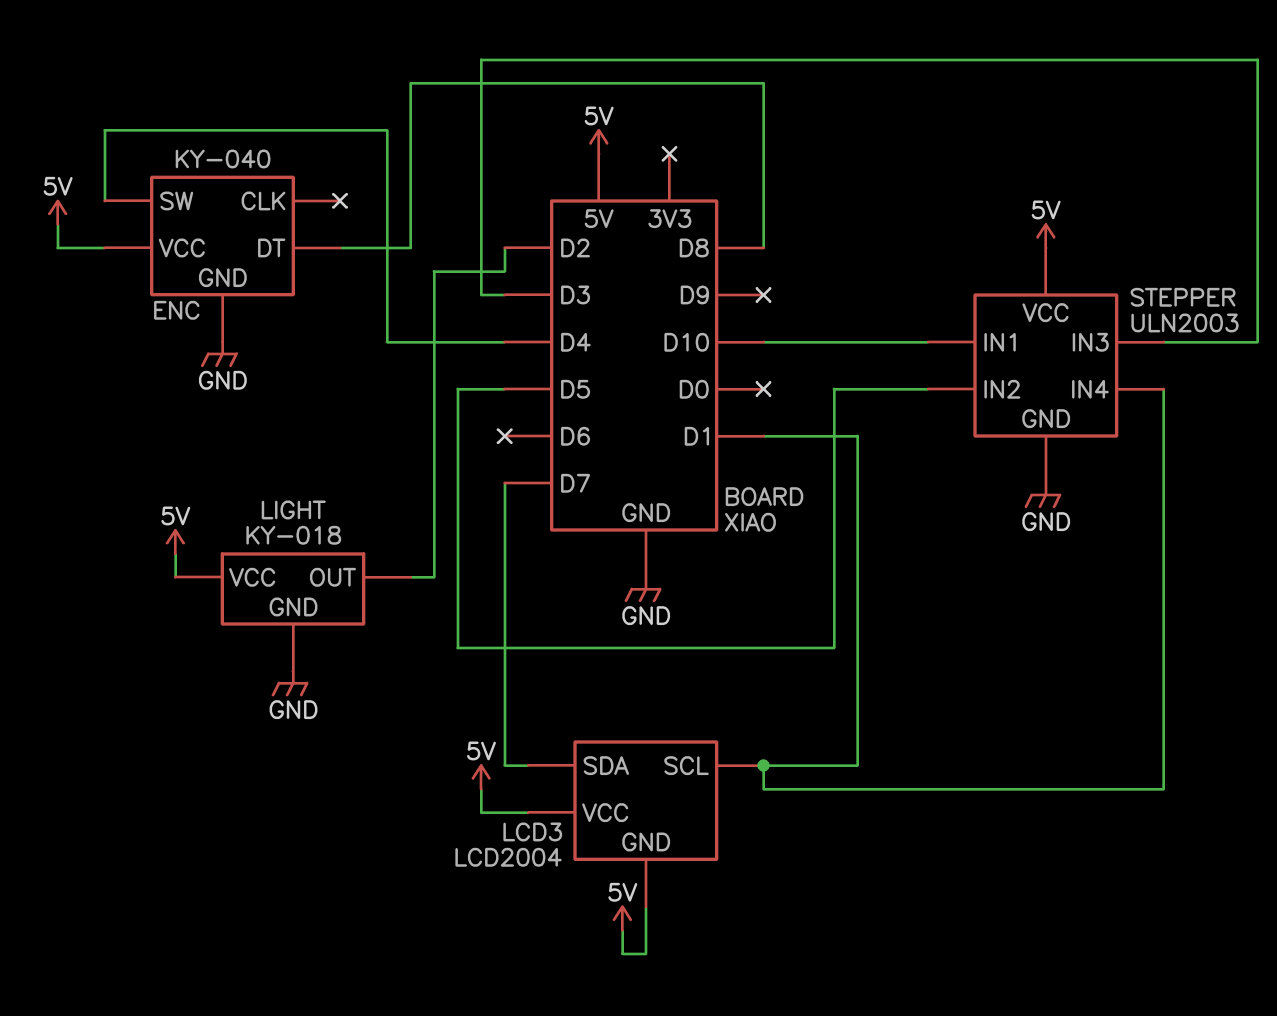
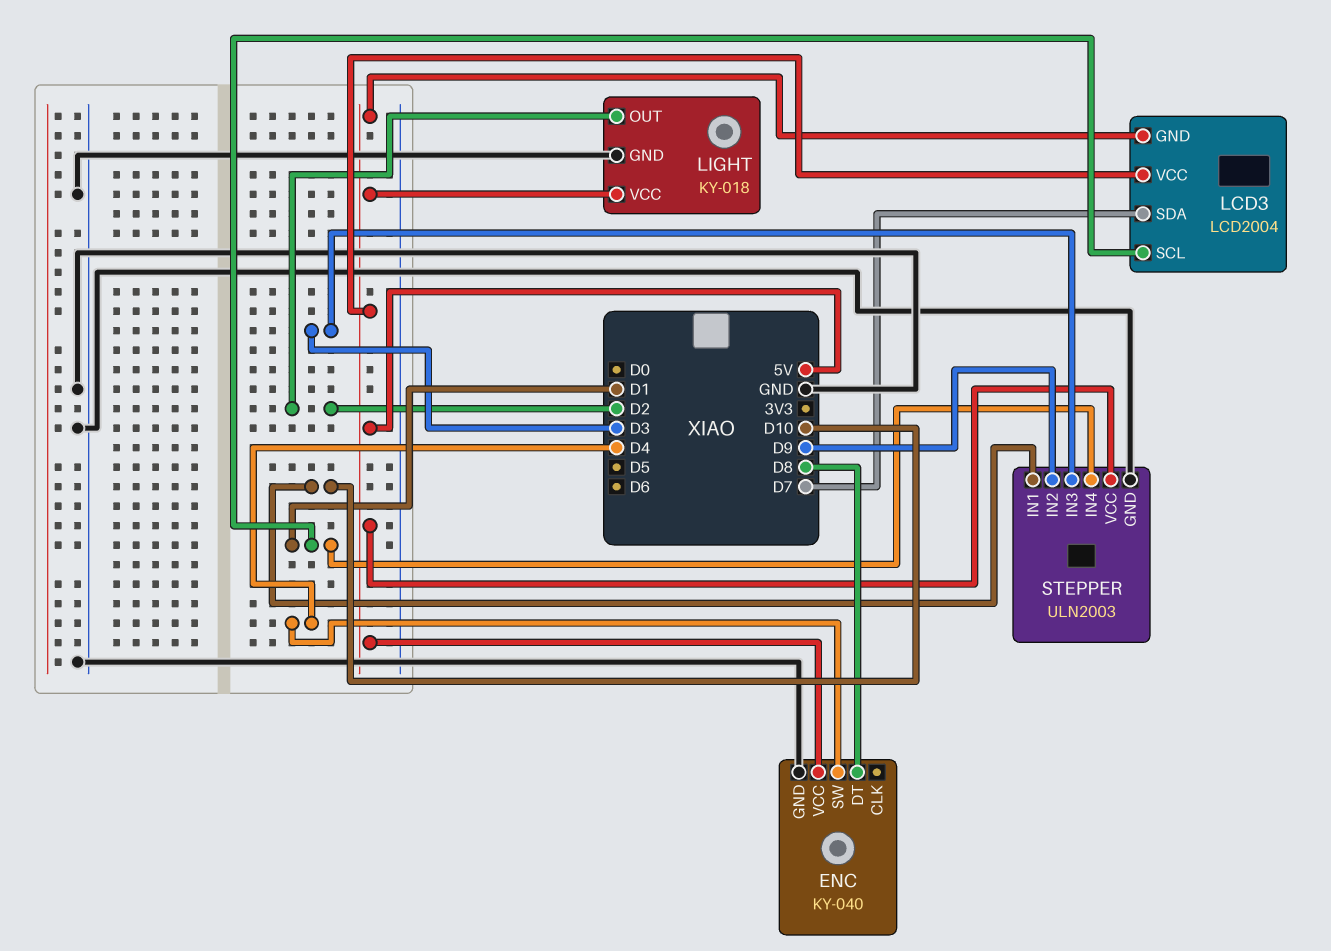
STEPPER pin IN2: D5 -> D9

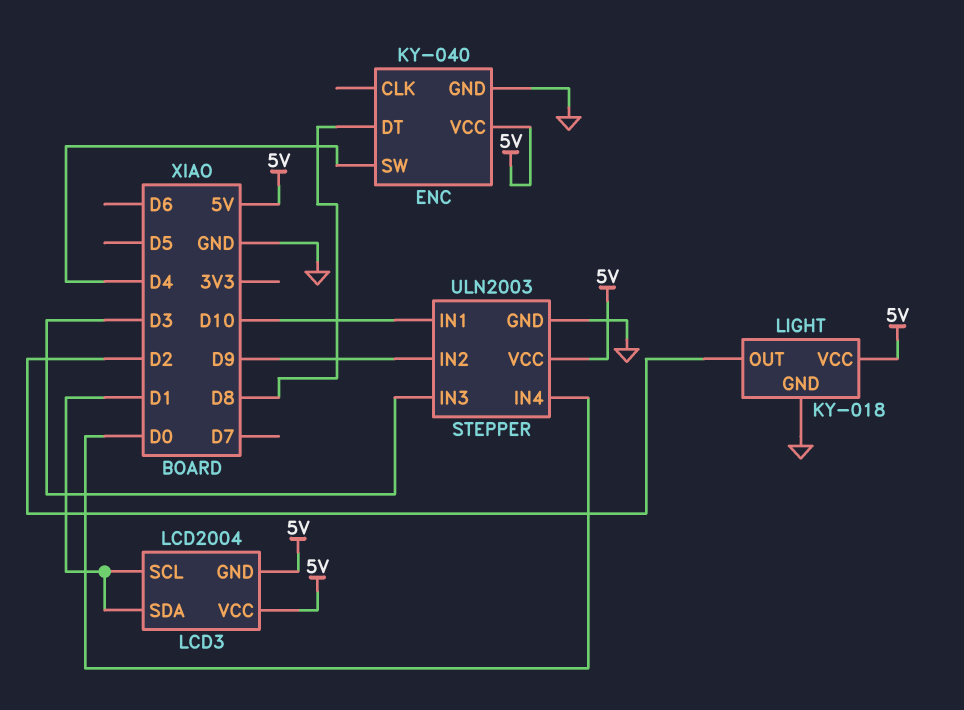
LCD3 pin SDA: D7 -> D1
STEPPER pin IN4: D1 -> D0

